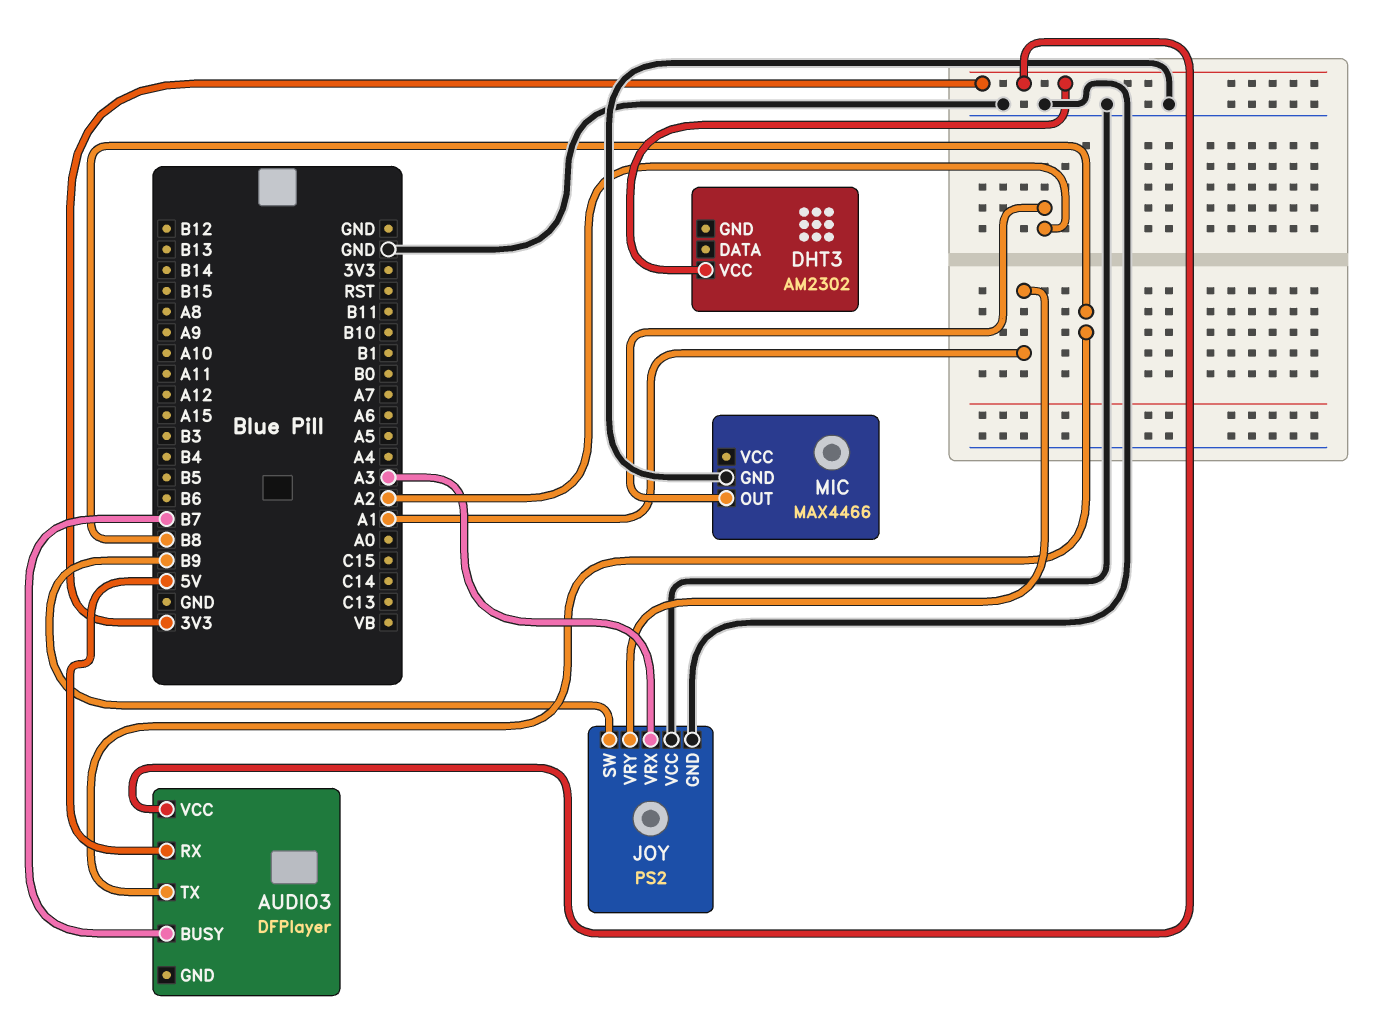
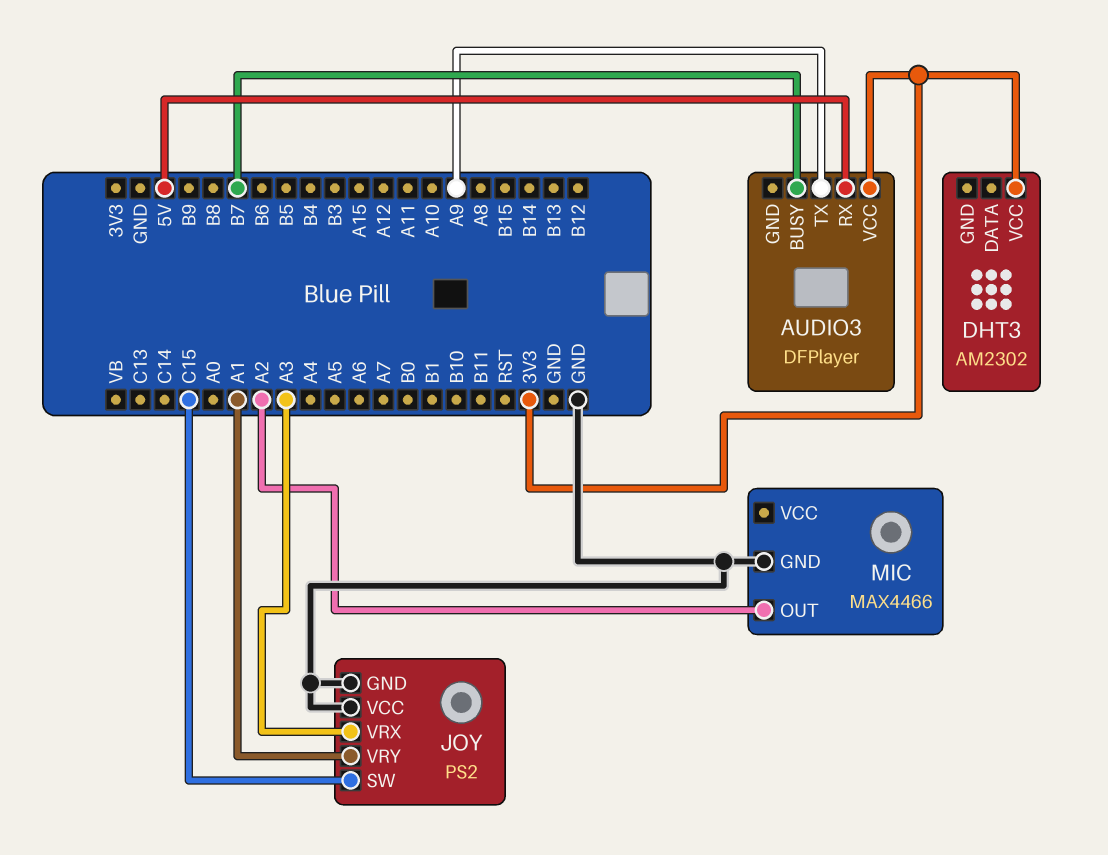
AUDIO3 pin TX: B8 -> A9
JOY pin SW: B9 -> C15

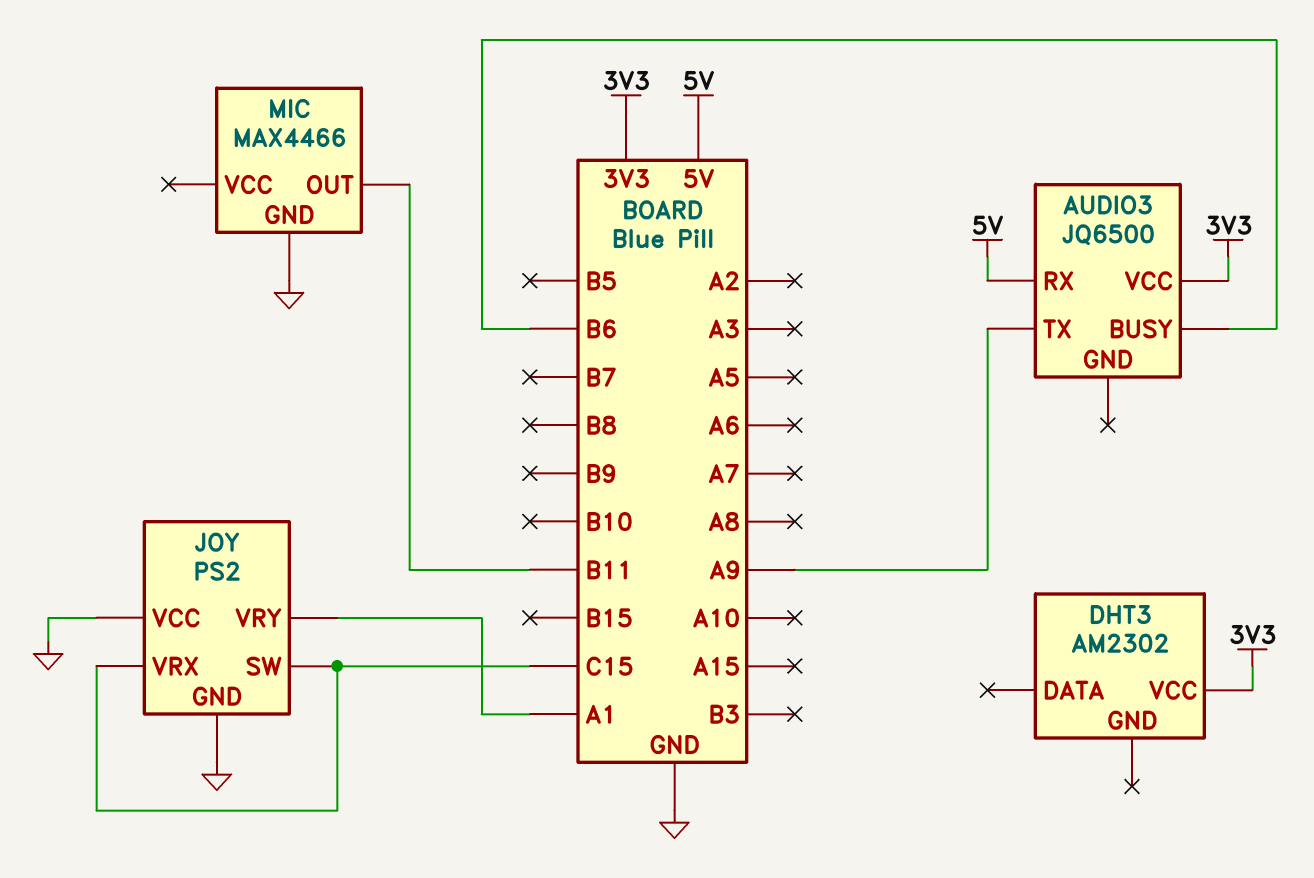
AUDIO3: DFPlayer -> JQ6500
AUDIO3 pin BUSY: B7 -> B6
JOY pin VRX: A3 -> C15
MIC pin OUT: A2 -> B11

